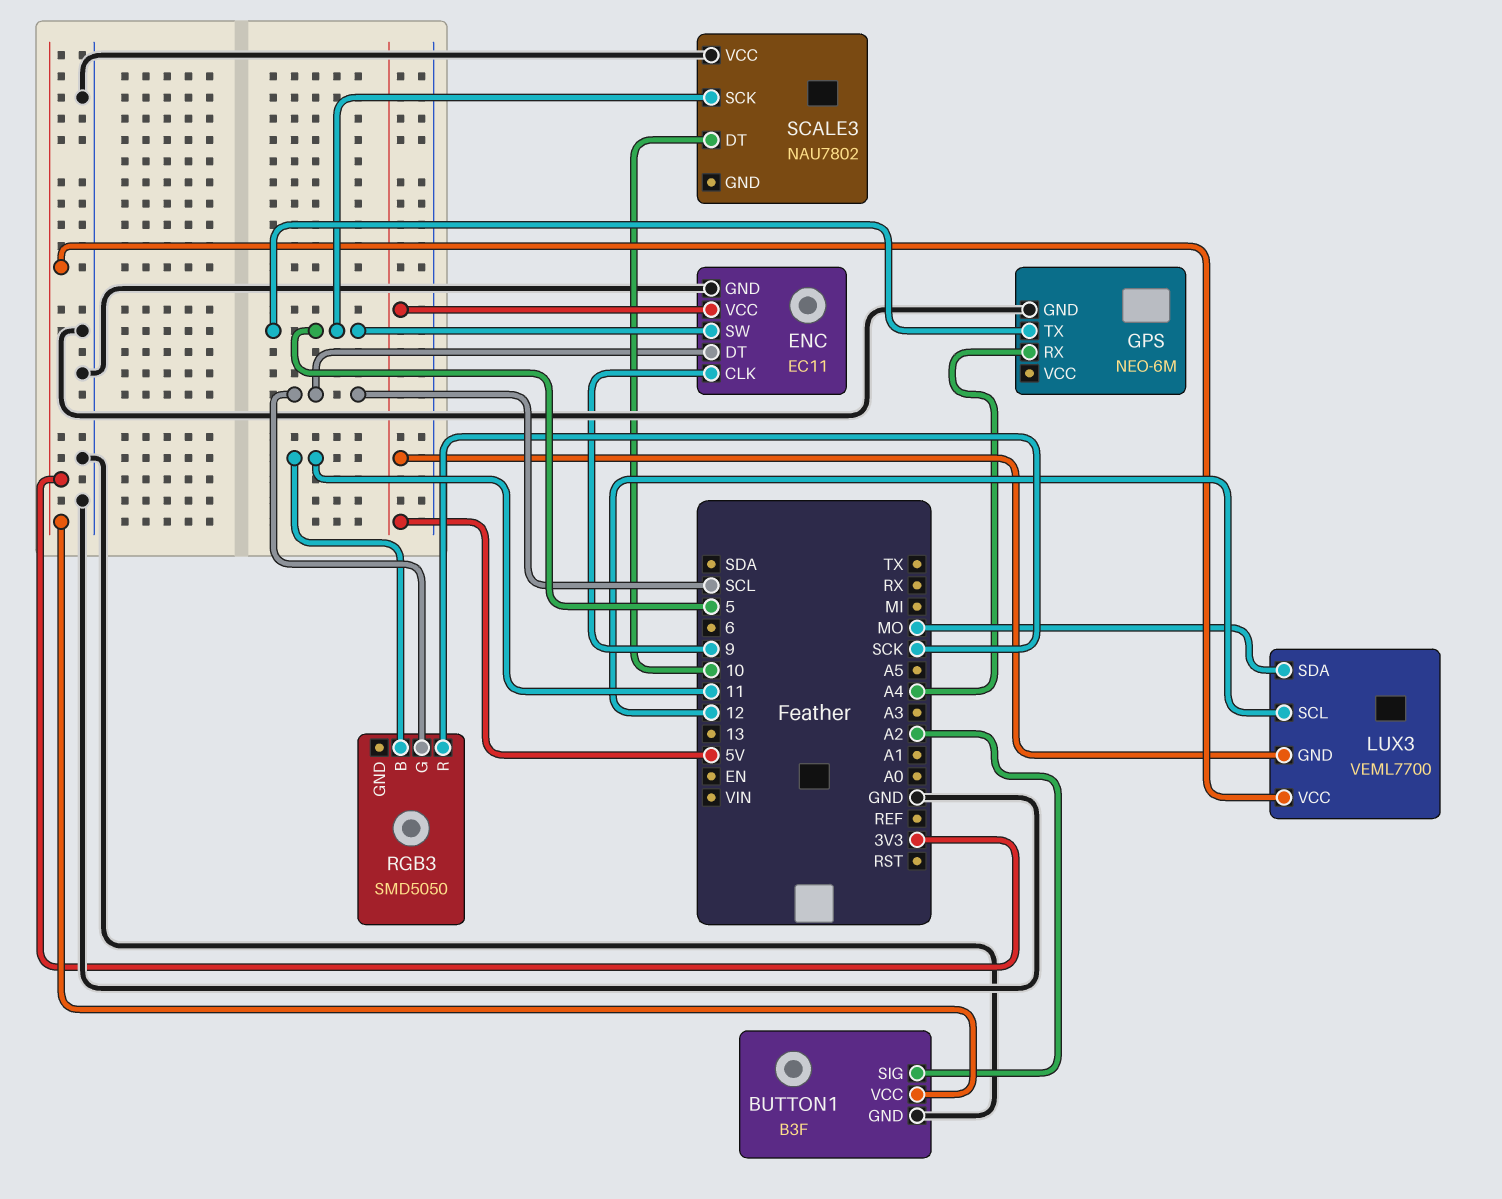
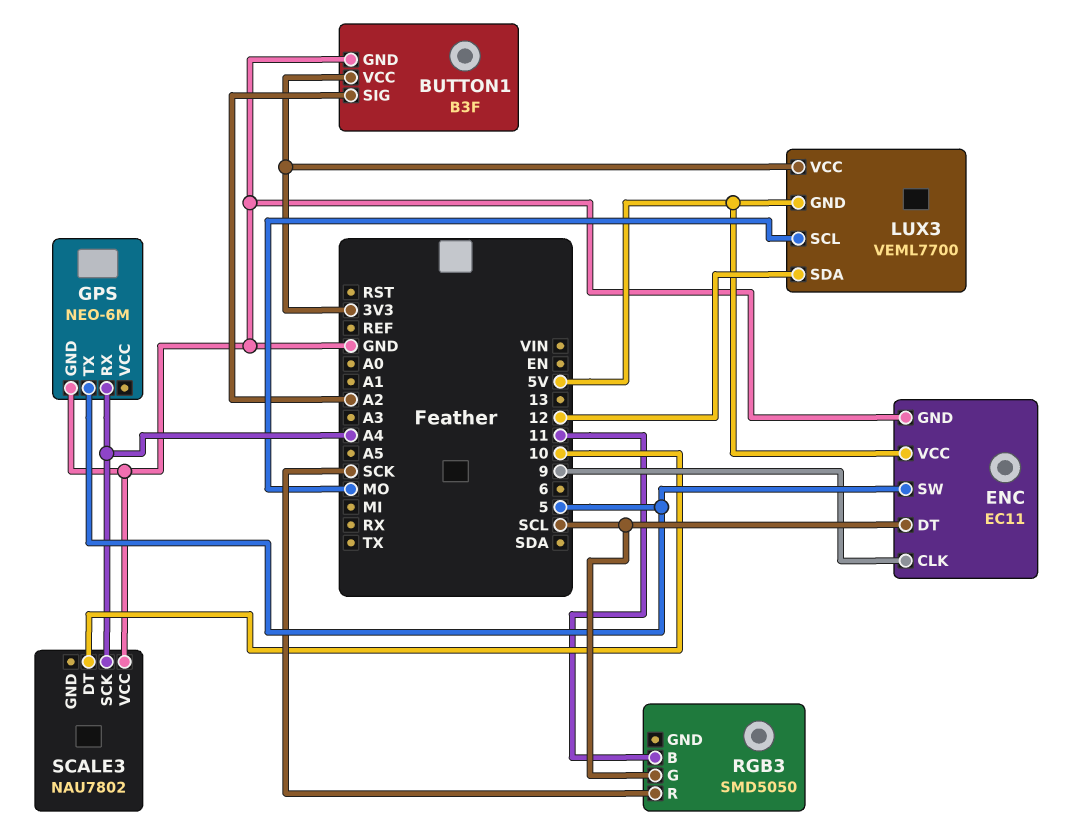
LUX3 pin SCL: 12 -> MO
LUX3 pin SDA: MO -> 12
SCALE3 pin SCK: 5 -> A4

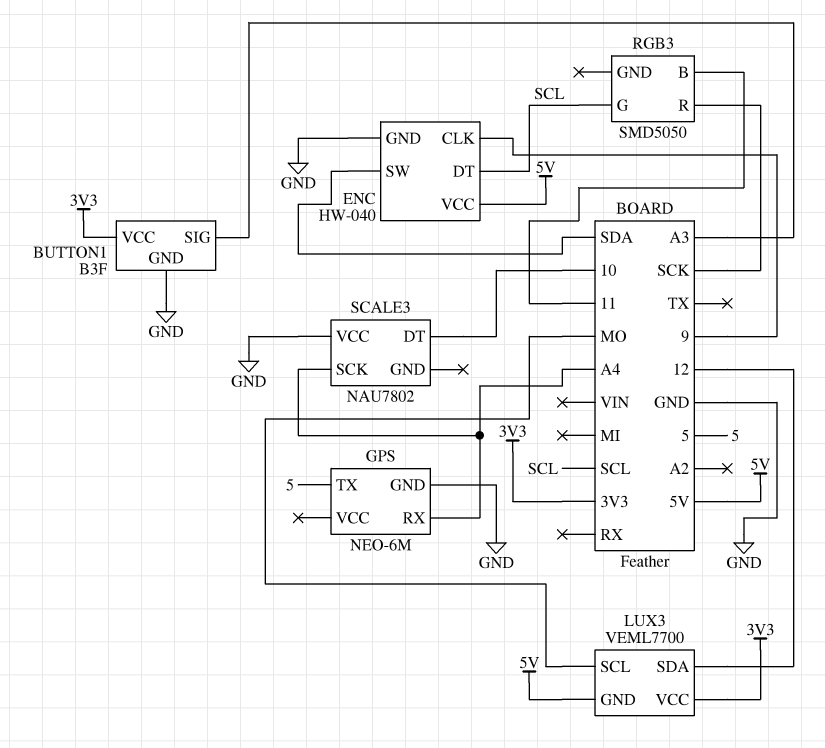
BUTTON1 pin SIG: A2 -> A3
ENC: EC11 -> HW-040
ENC pin SW: 5 -> SDA

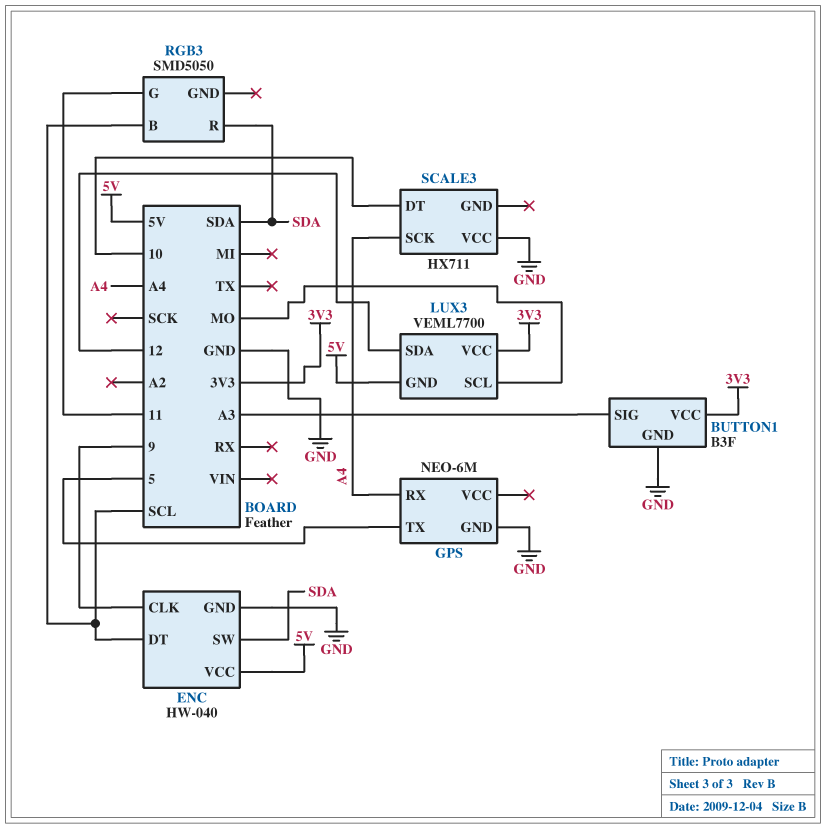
RGB3 pin B: 11 -> SCL
RGB3 pin G: SCL -> 11
RGB3 pin R: SCK -> SDA
SCALE3: NAU7802 -> HX711

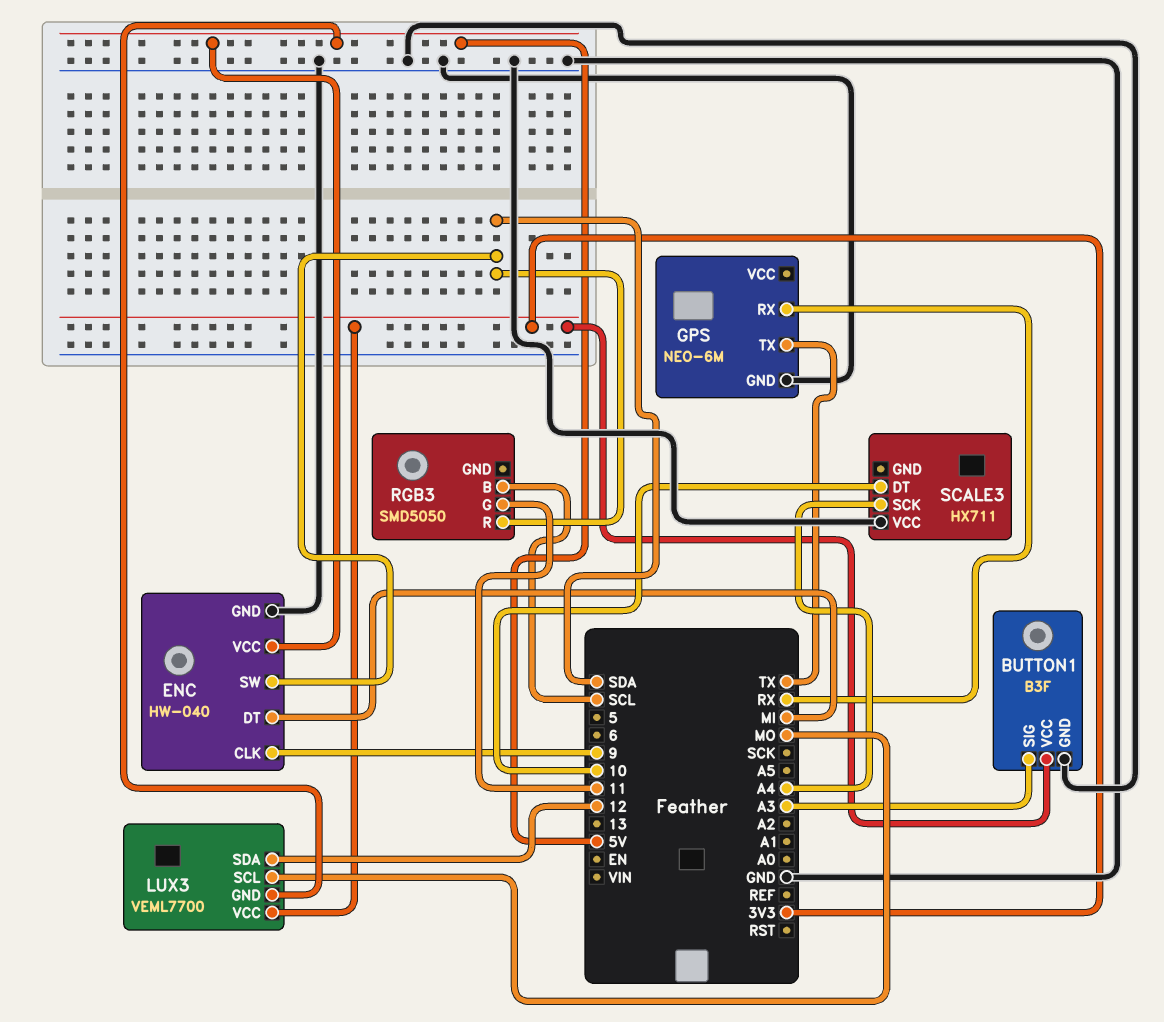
ENC pin DT: SCL -> MI
GPS pin RX: A4 -> RX
GPS pin TX: 5 -> TX

